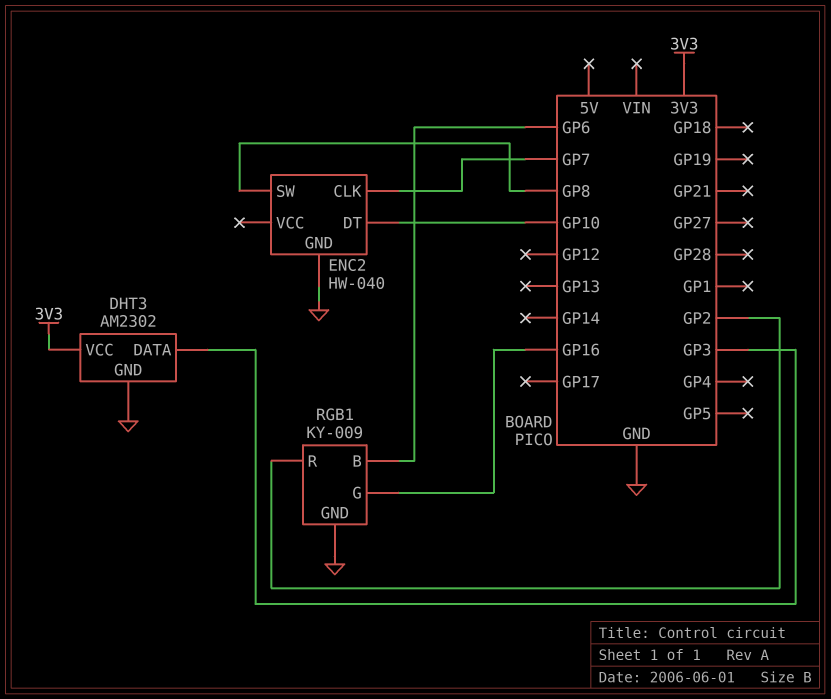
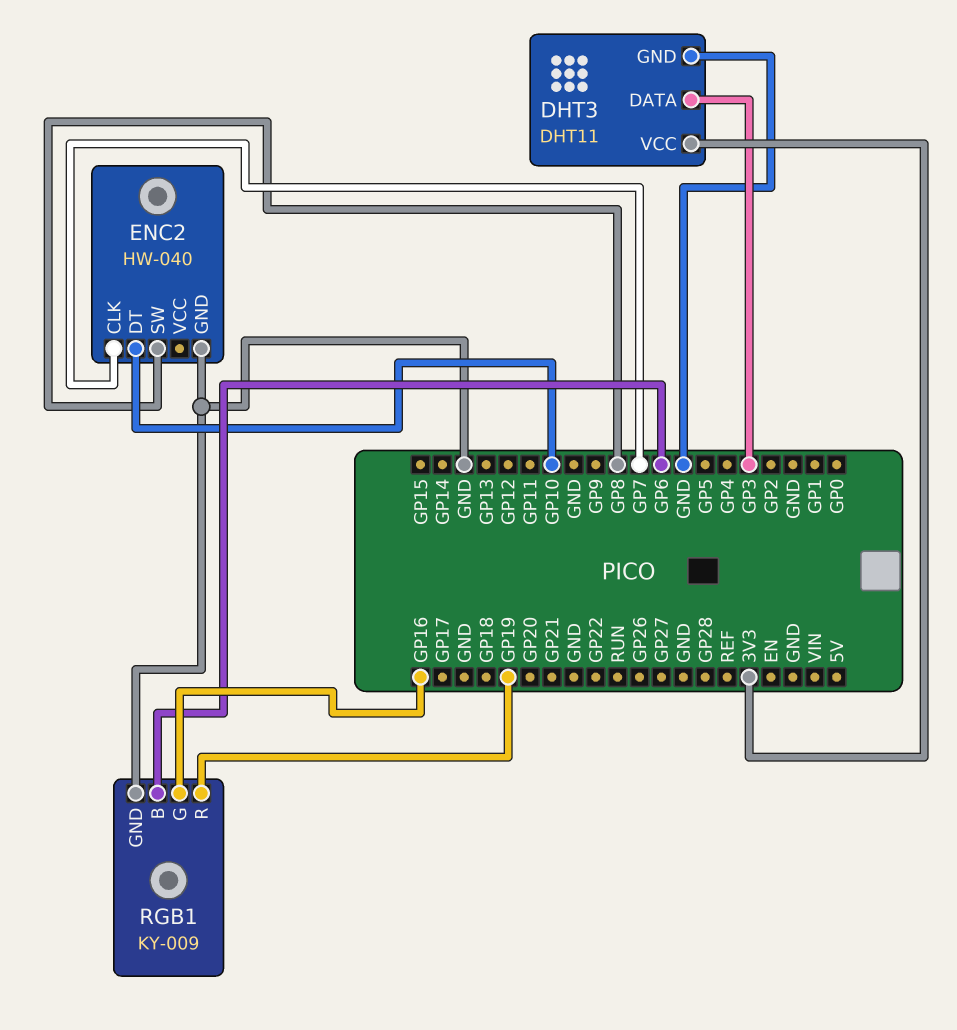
DHT3: AM2302 -> DHT11
RGB1 pin R: GP2 -> GP19

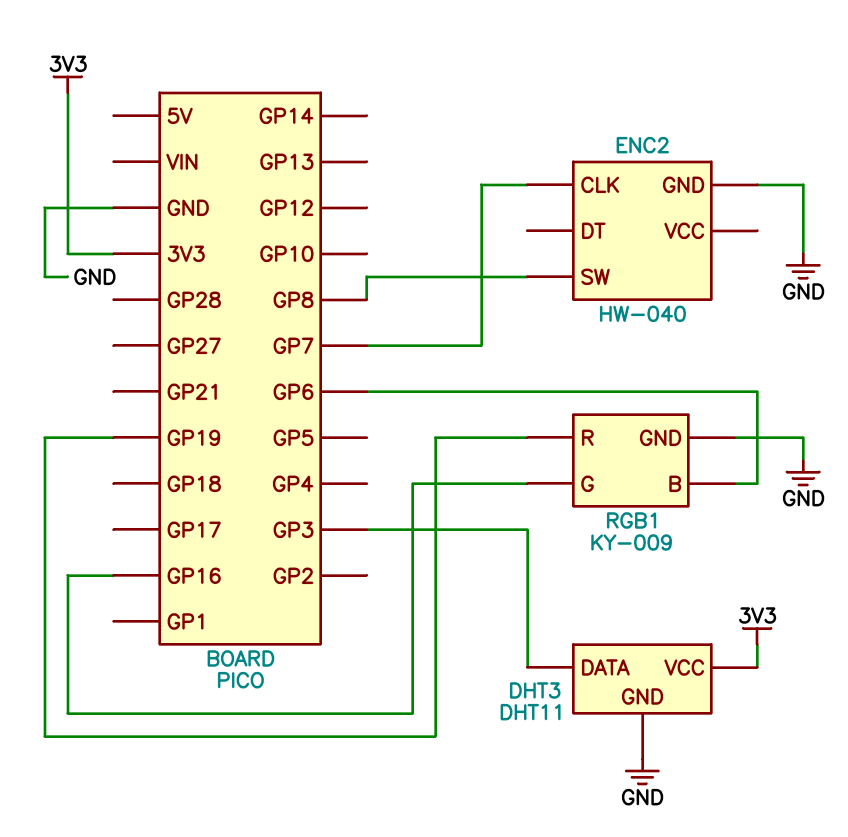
ENC2 pin DT: GP10 -> none

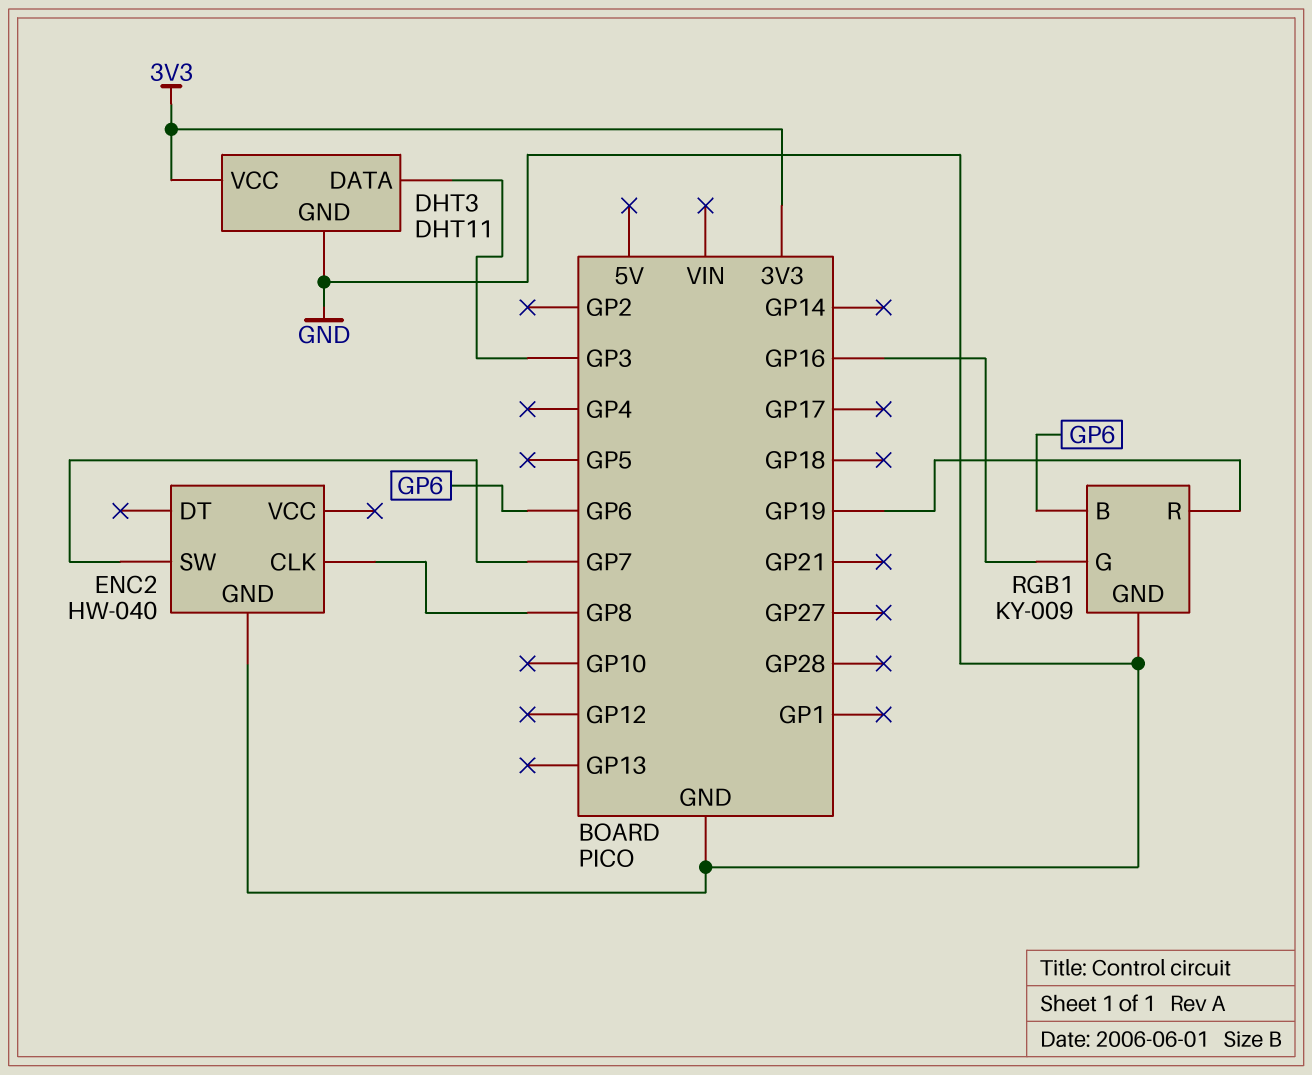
ENC2 pin CLK: GP7 -> GP8
ENC2 pin SW: GP8 -> GP7

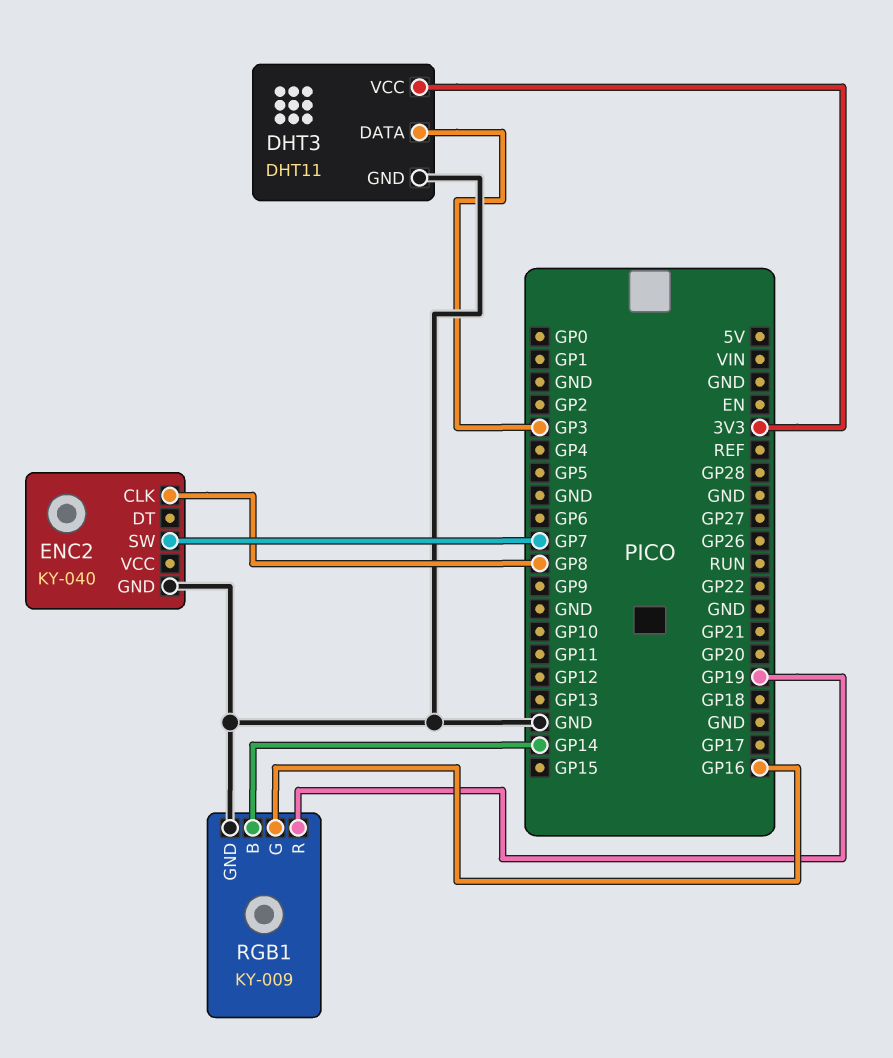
ENC2: HW-040 -> KY-040
RGB1 pin B: GP6 -> GP14

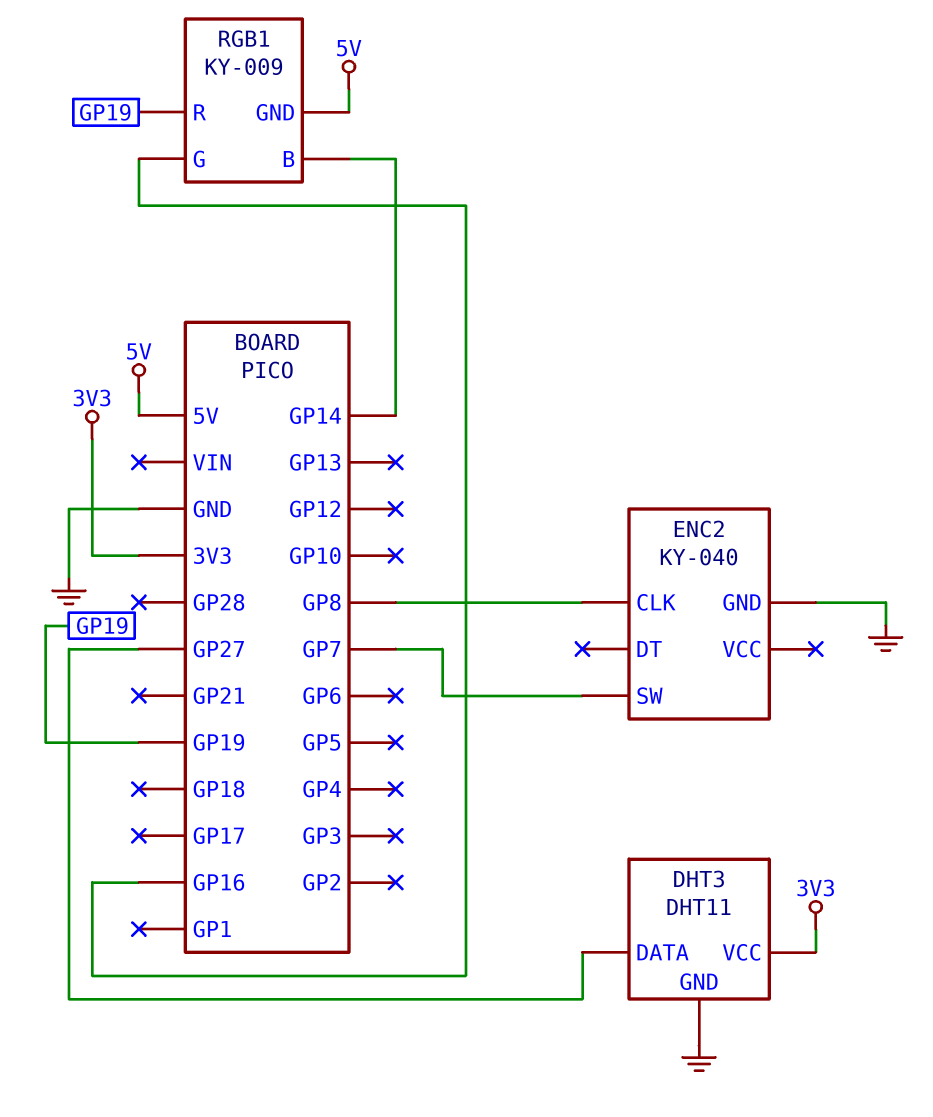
DHT3 pin DATA: GP3 -> GP27
RGB1 pin GND: GND -> 5V

